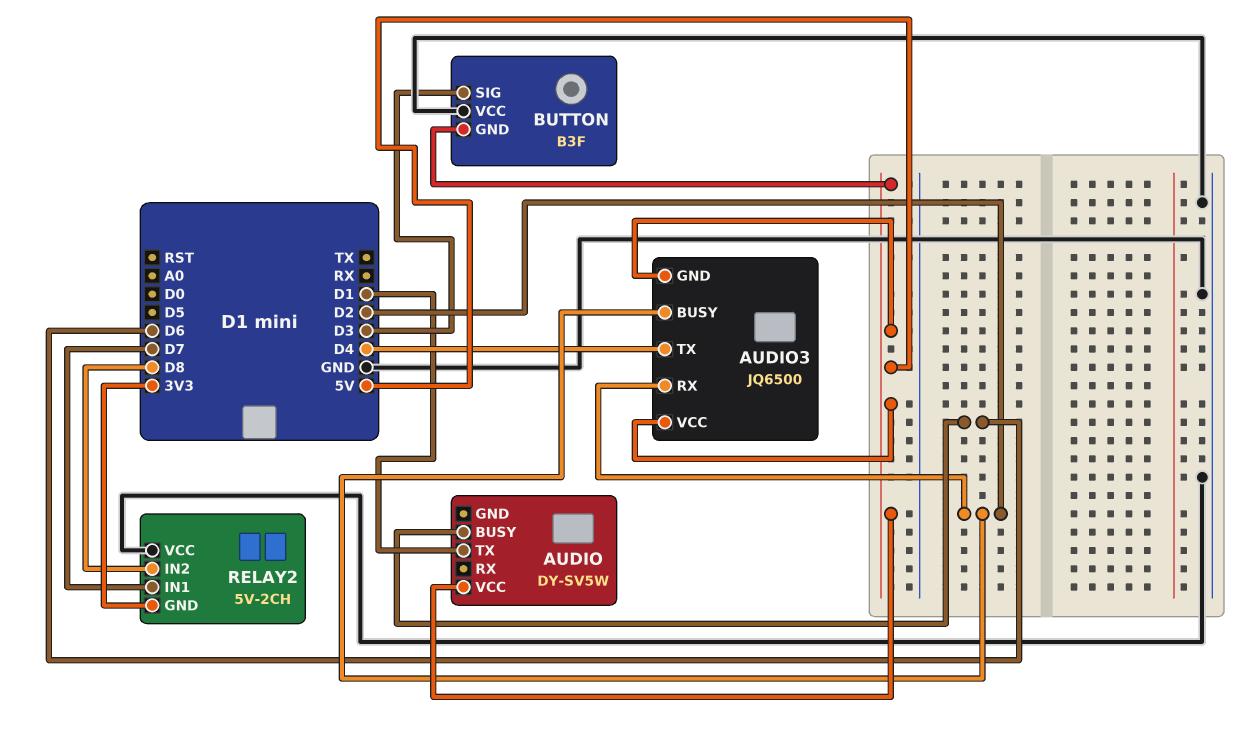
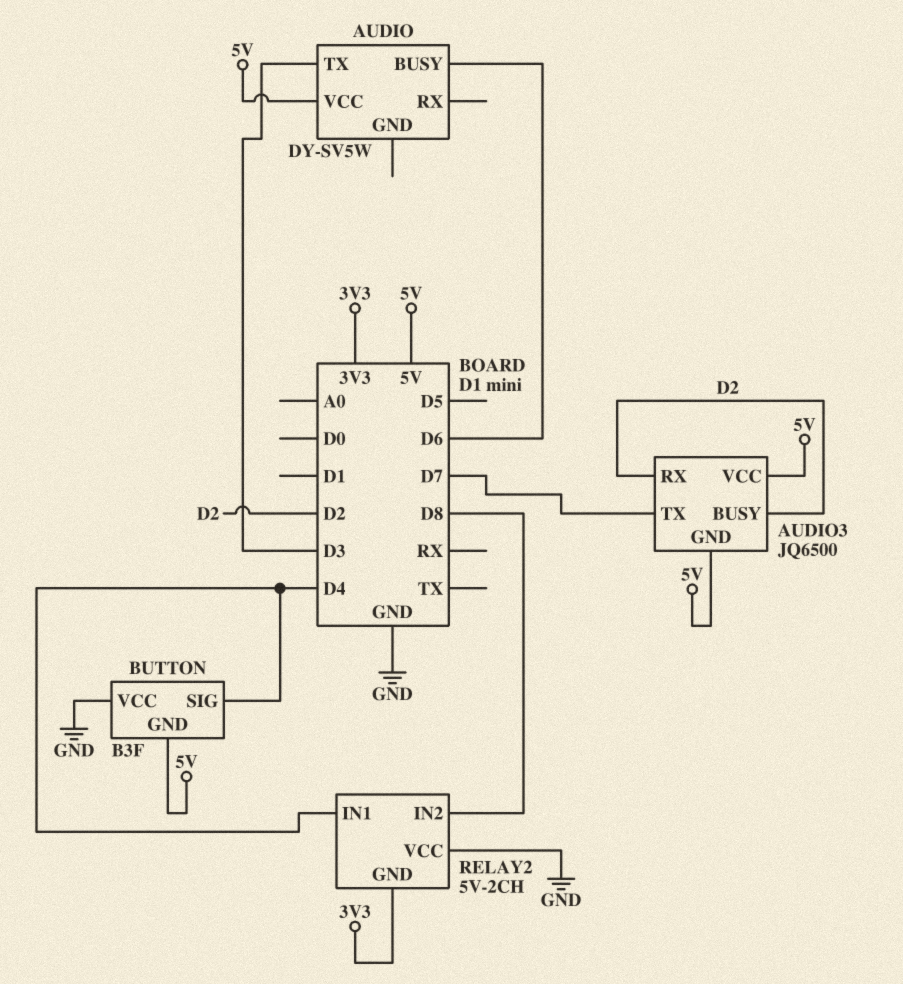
AUDIO pin TX: D1 -> D3
AUDIO3 pin TX: D4 -> D7
BUTTON pin SIG: D3 -> D4
RELAY2 pin IN1: D7 -> D4

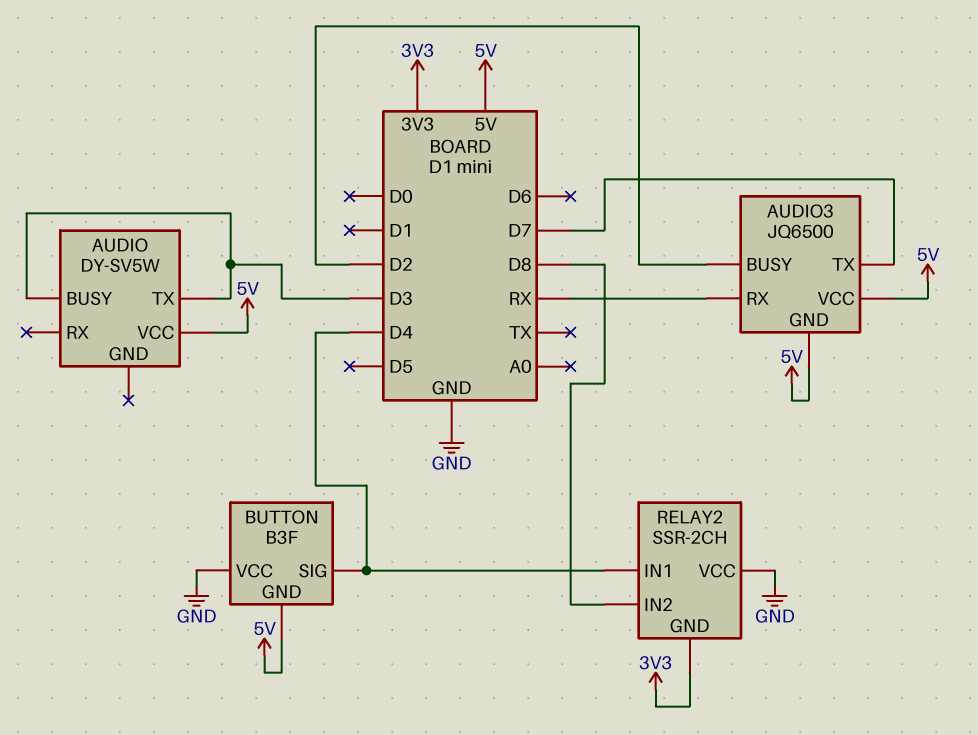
AUDIO pin BUSY: D6 -> D3
AUDIO3 pin RX: D2 -> RX
RELAY2: 5V-2CH -> SSR-2CH

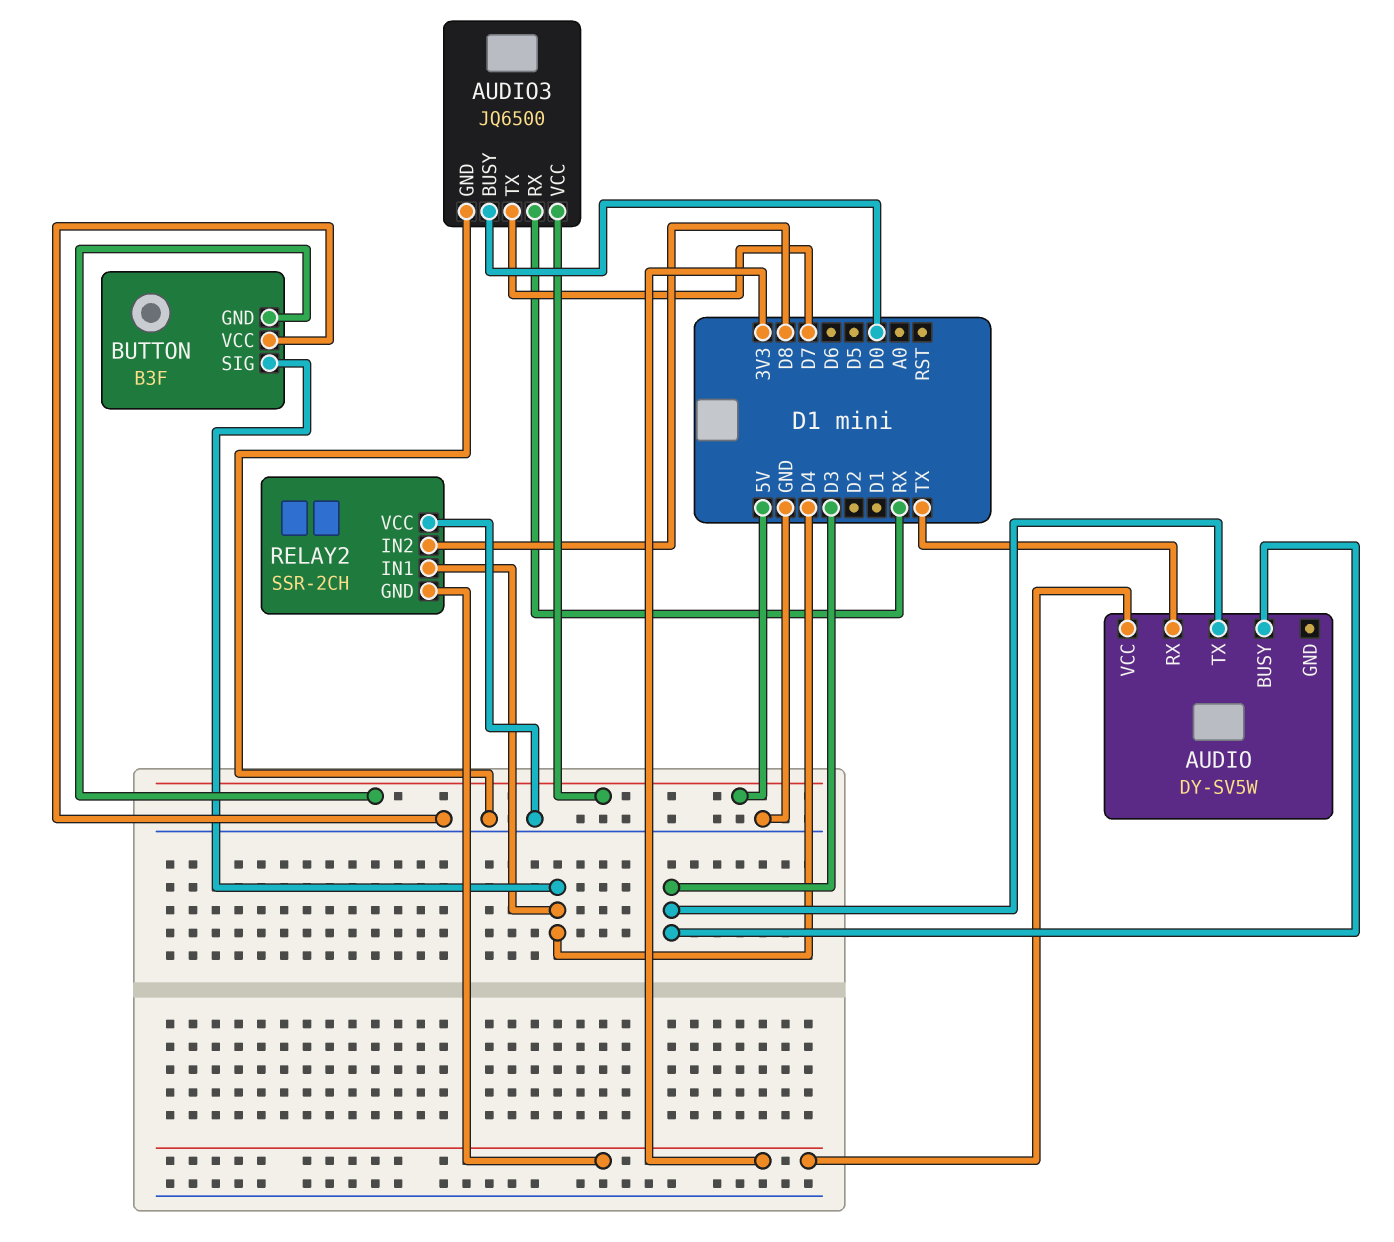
AUDIO pin RX: none -> TX
AUDIO pin VCC: 5V -> 3V3
AUDIO3 pin BUSY: D2 -> D0
AUDIO3 pin GND: 5V -> GND

